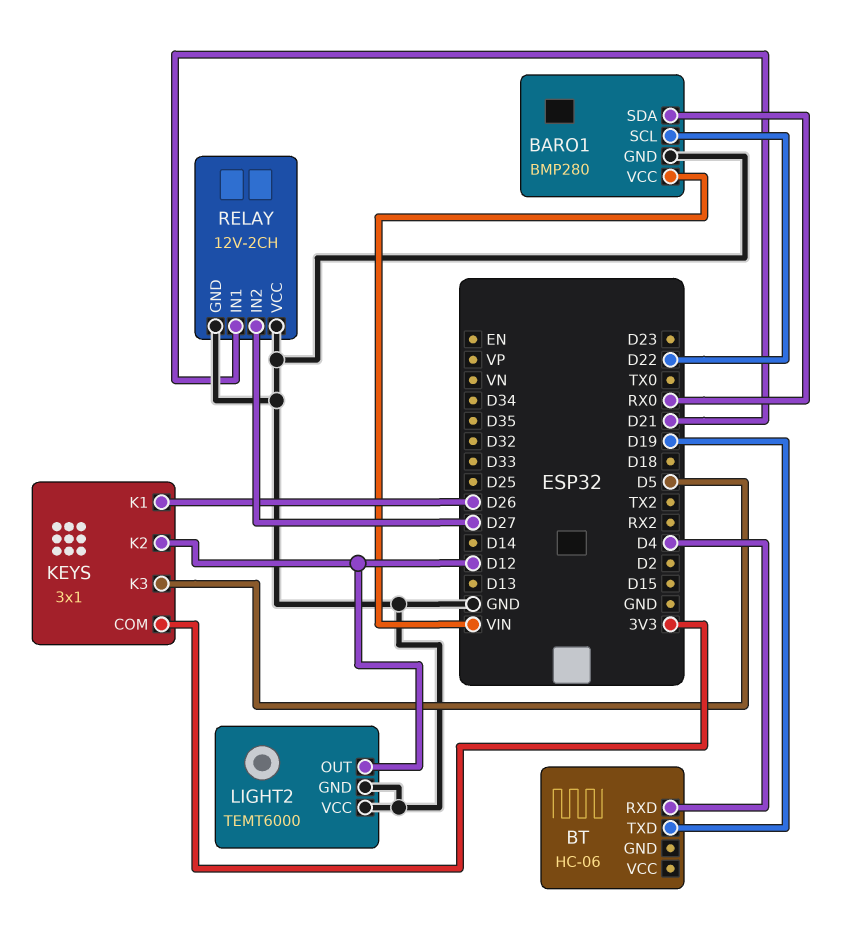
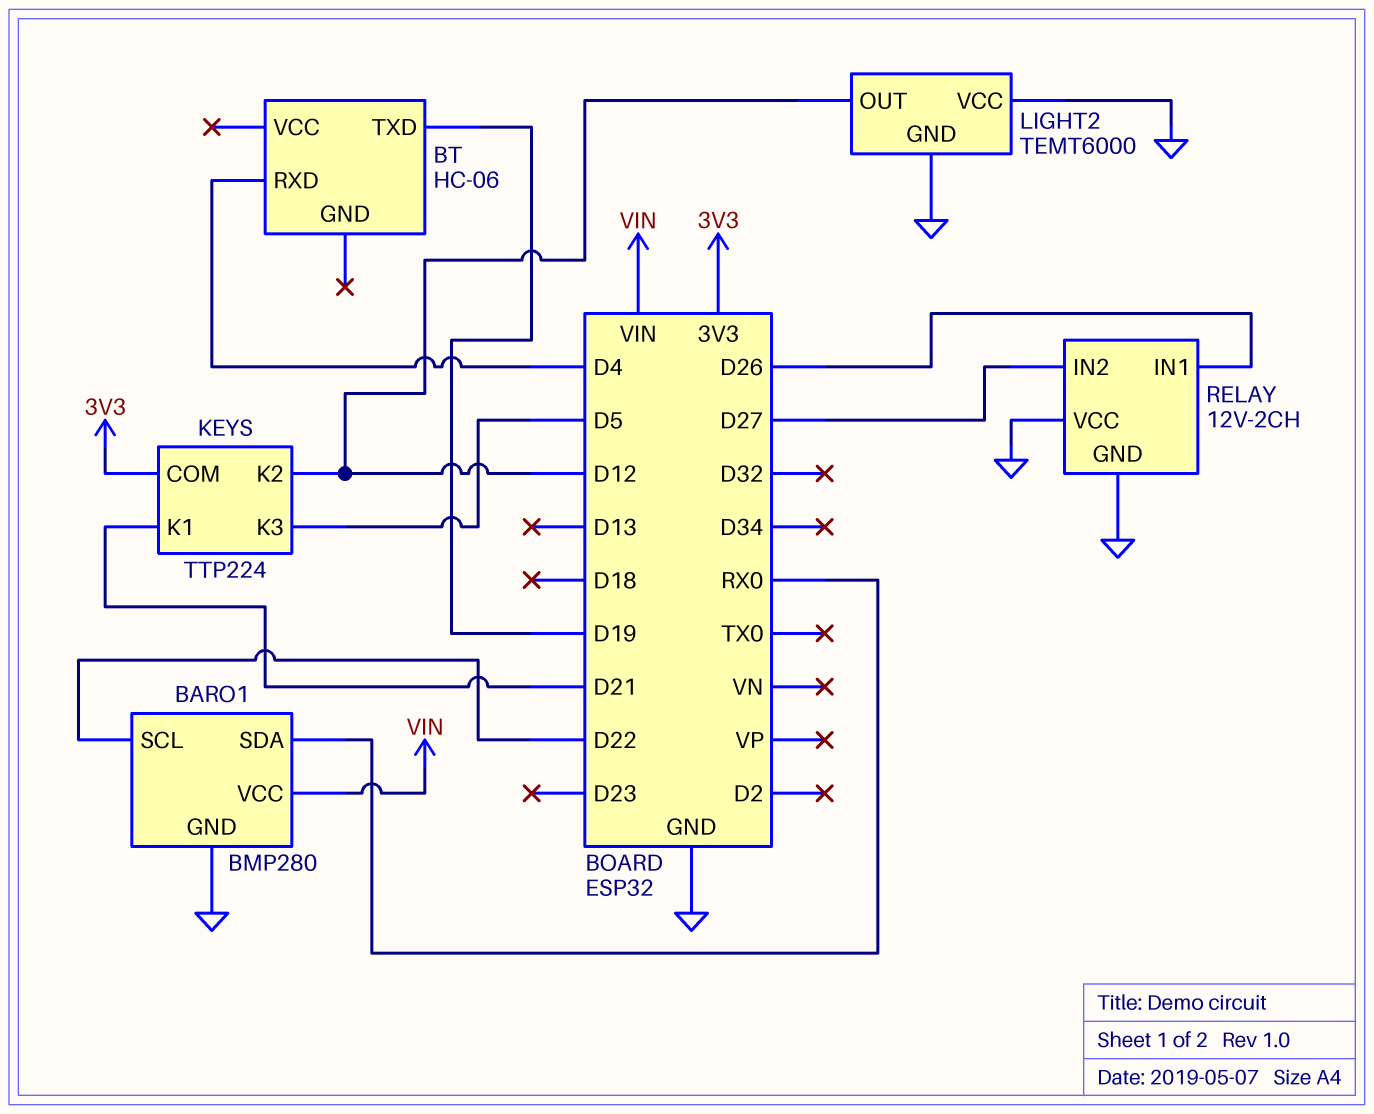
KEYS: 3x1 -> TTP224
KEYS pin K1: D26 -> D21
RELAY pin IN1: D21 -> D26

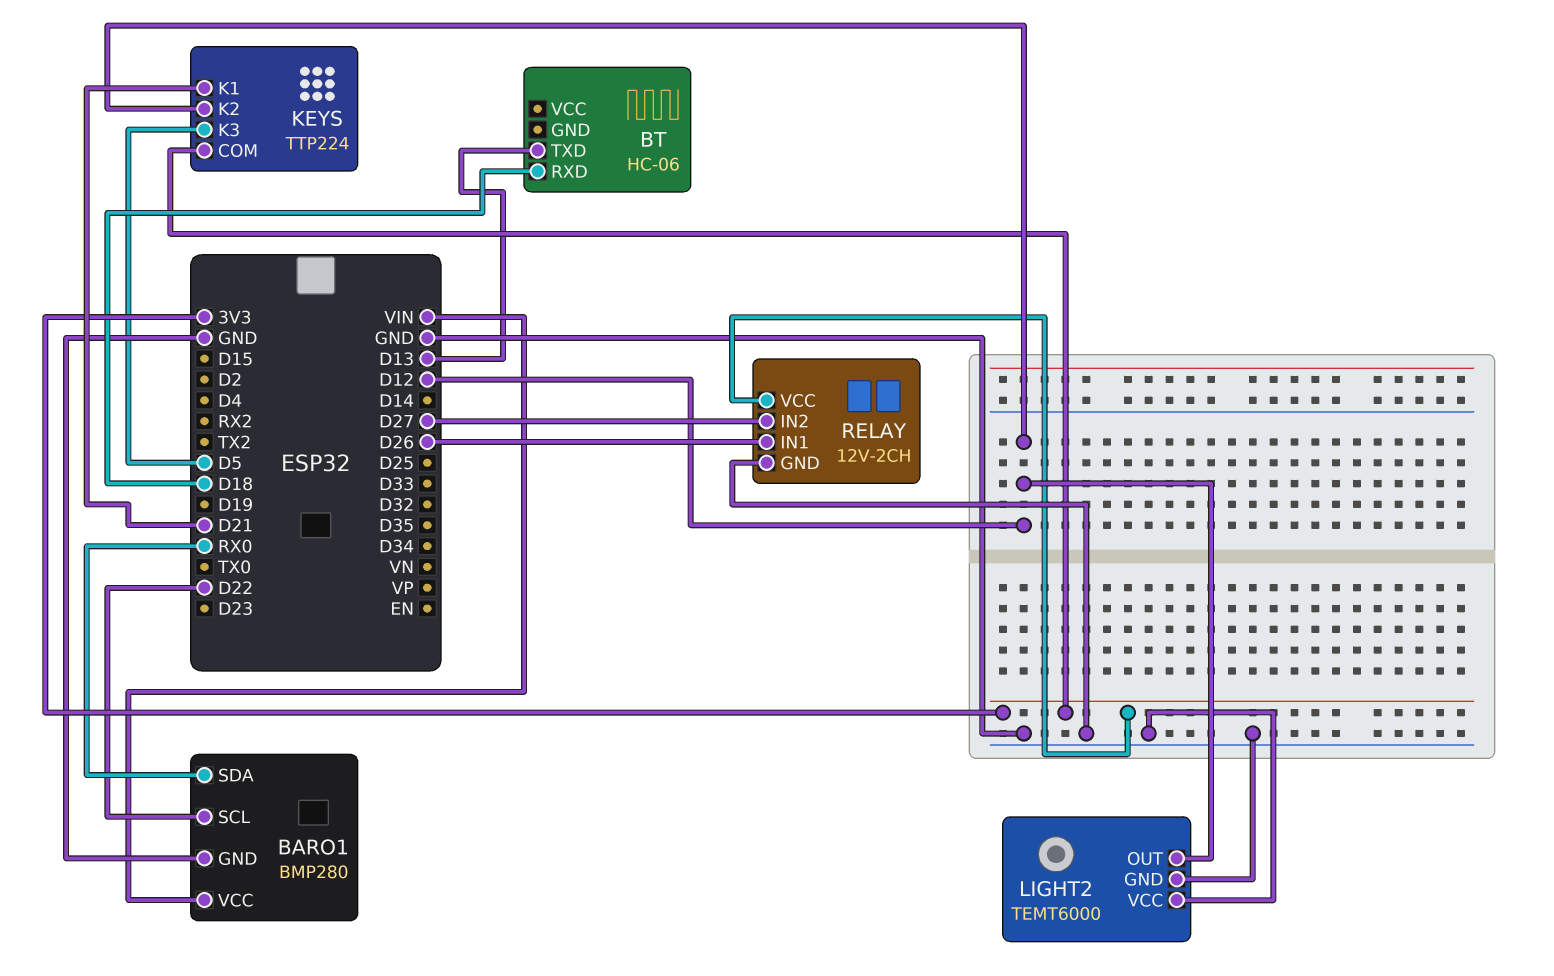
BT pin RXD: D4 -> D18
BT pin TXD: D19 -> D13
RELAY pin VCC: GND -> 3V3

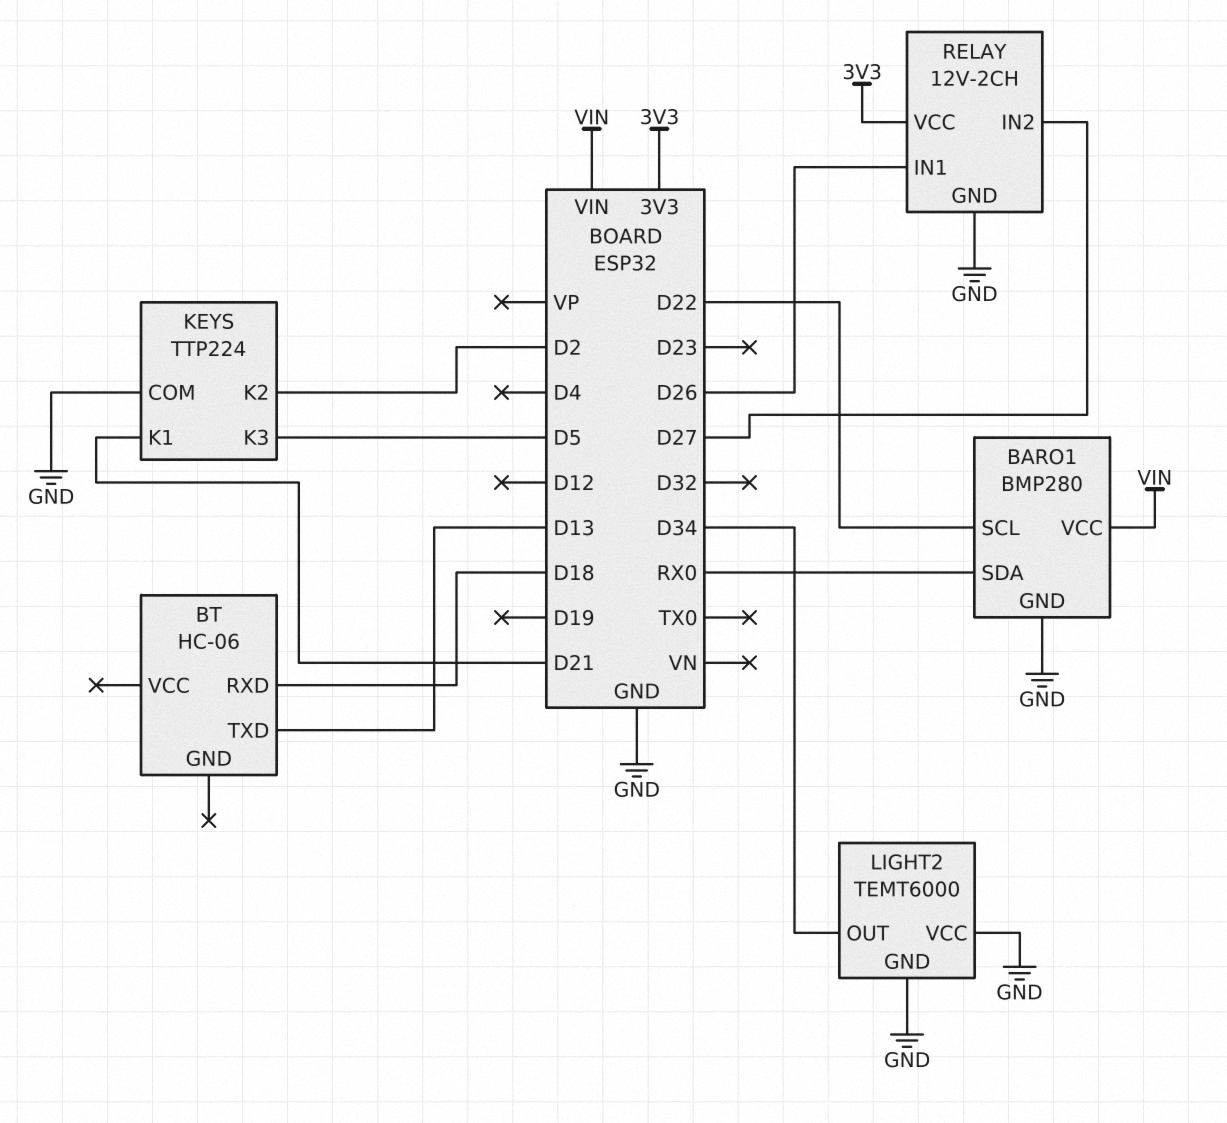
KEYS pin COM: 3V3 -> GND
KEYS pin K2: D12 -> D2
LIGHT2 pin OUT: D12 -> D34

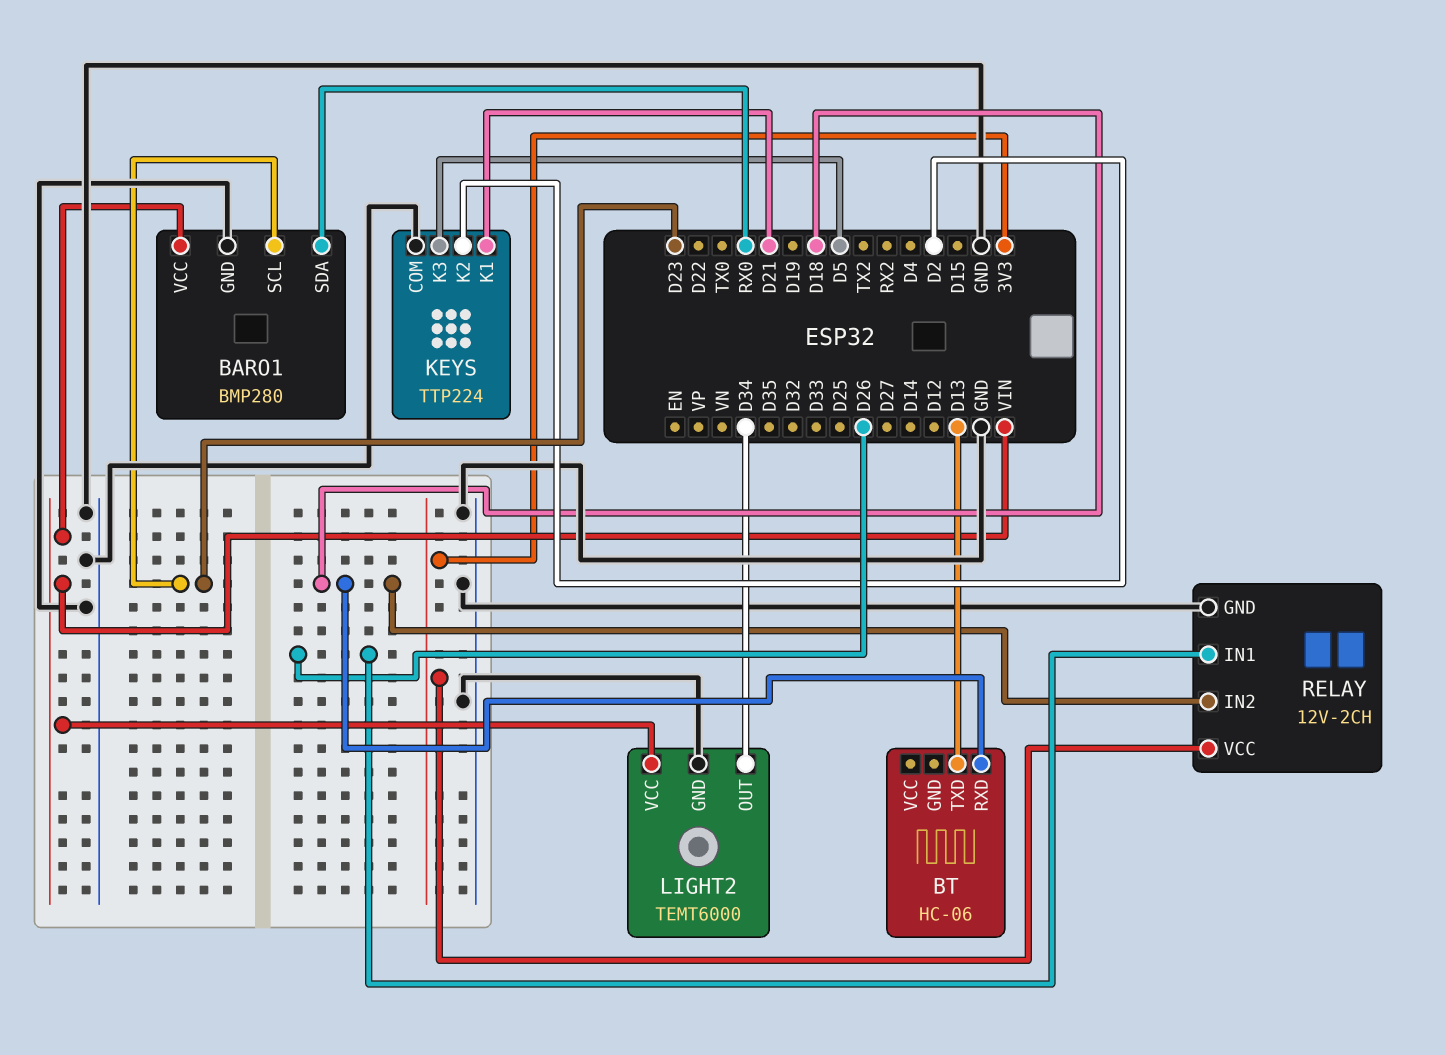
BARO1 pin SCL: D22 -> D23
LIGHT2 pin VCC: GND -> VIN
RELAY pin IN2: D27 -> D18

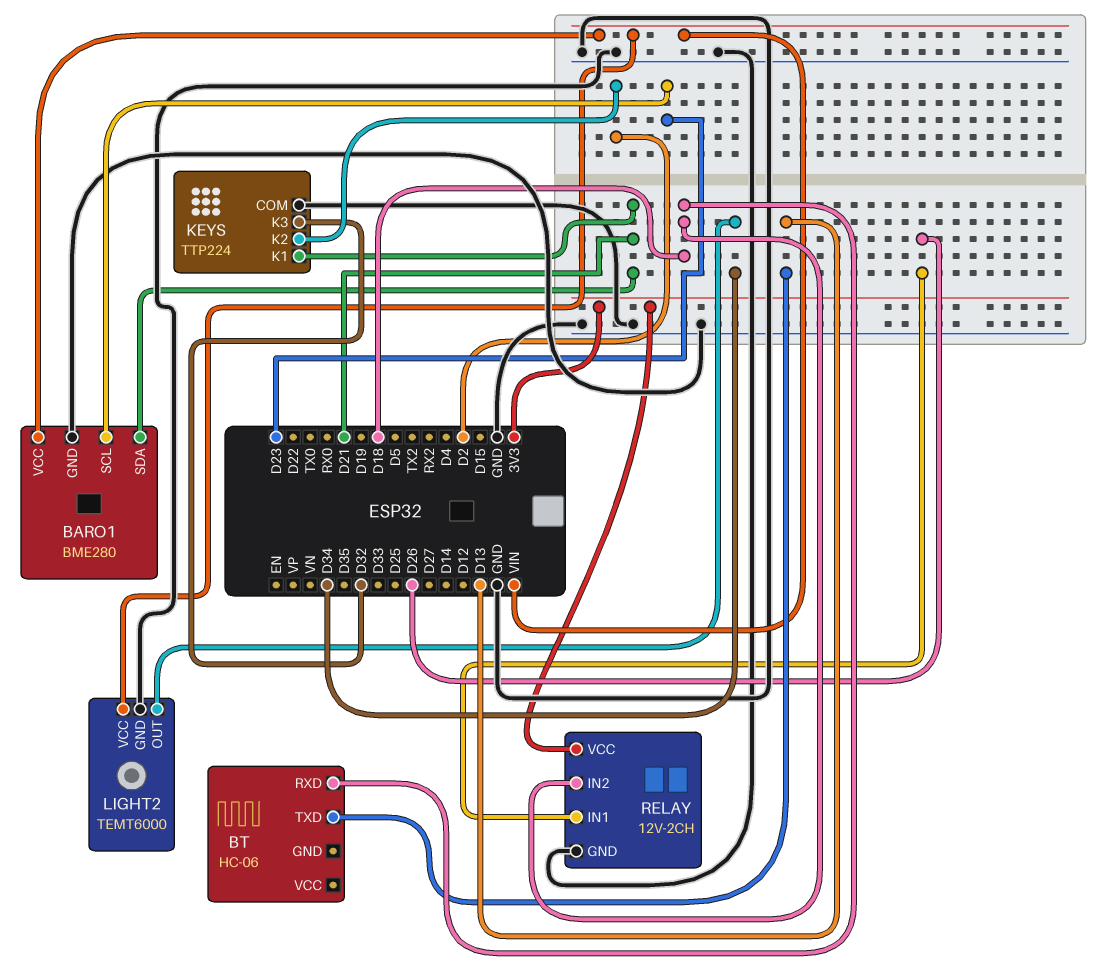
BARO1: BMP280 -> BME280
BARO1 pin SDA: RX0 -> D21
KEYS pin K3: D5 -> D32

